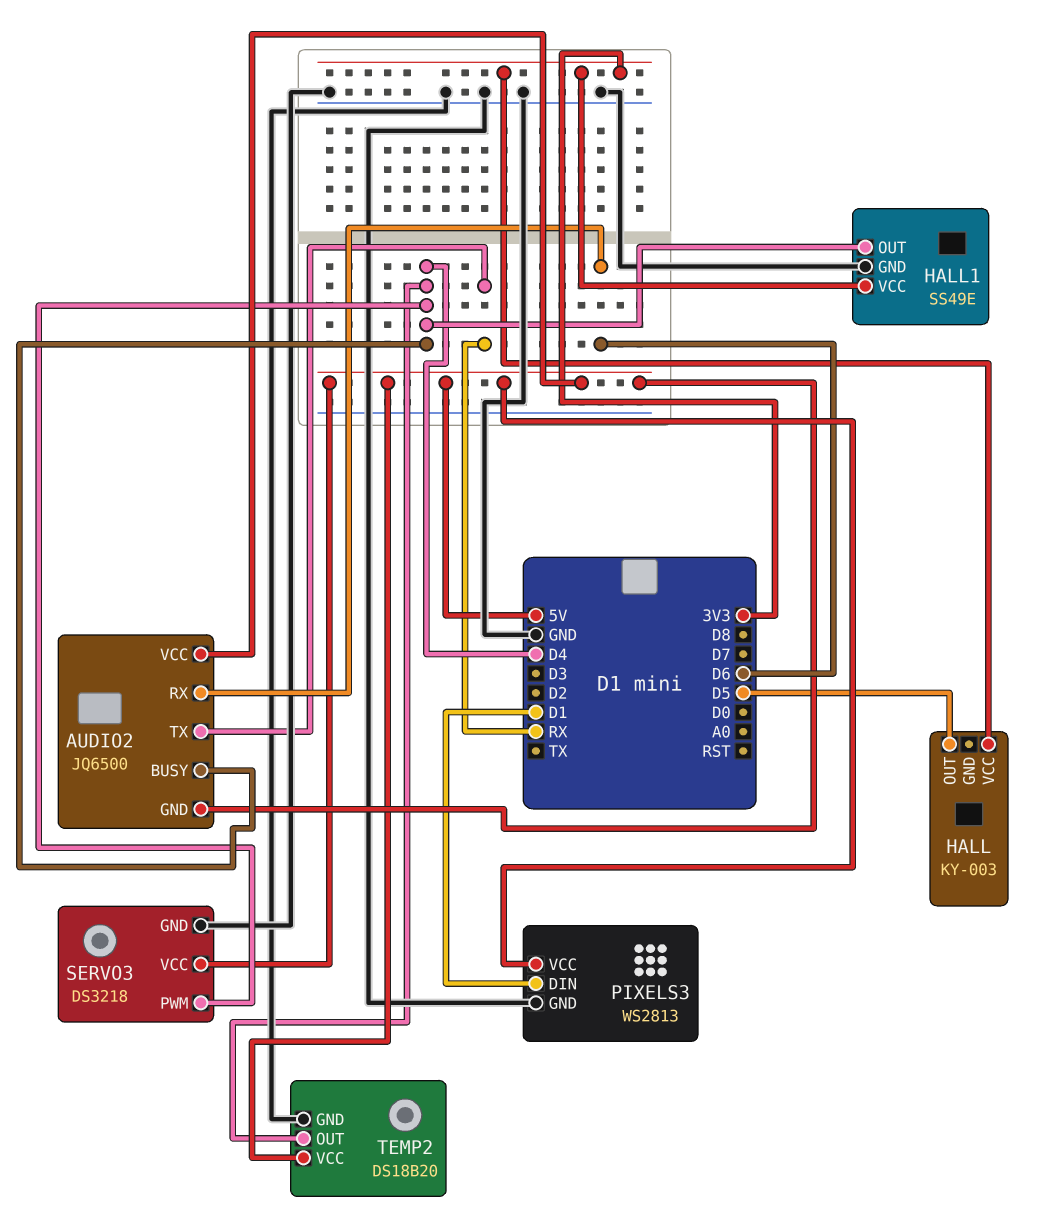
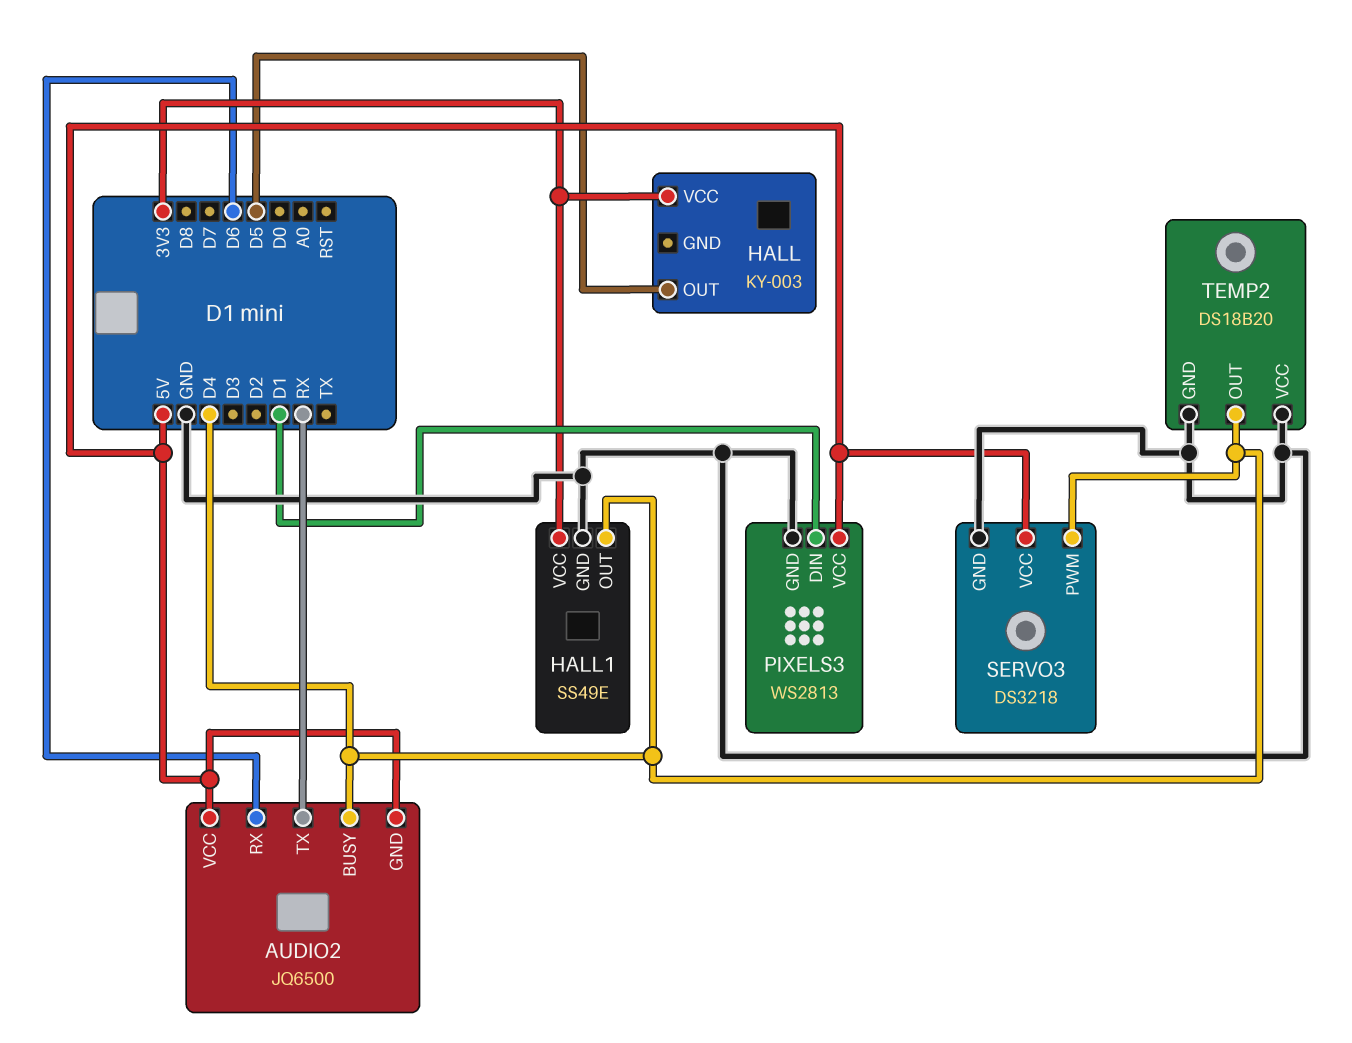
TEMP2 pin VCC: 5V -> GND

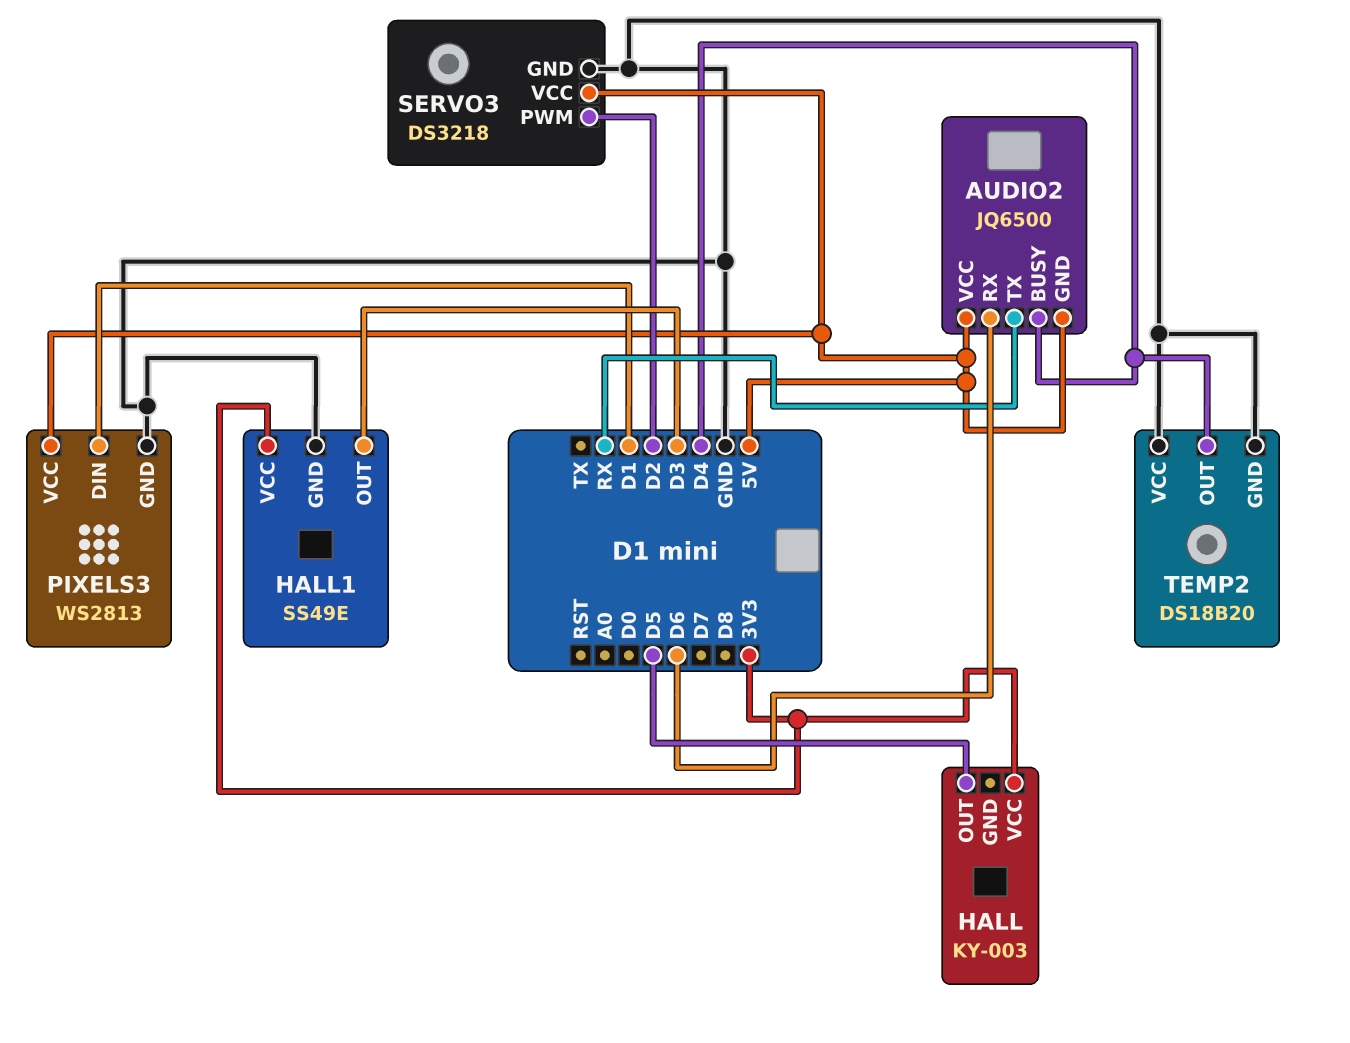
HALL1 pin OUT: D4 -> D3
SERVO3 pin PWM: D4 -> D2

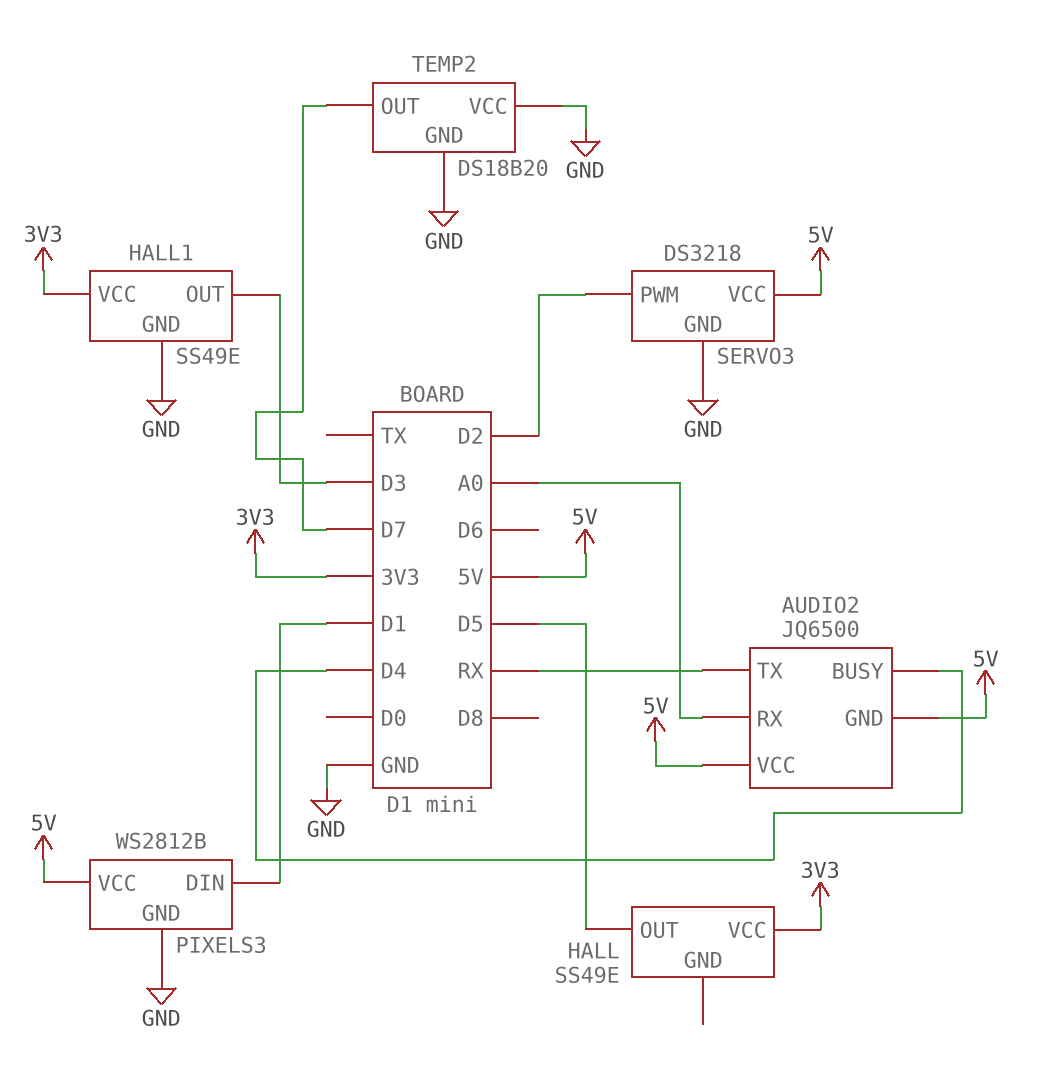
AUDIO2 pin RX: D6 -> A0
HALL: KY-003 -> SS49E
PIXELS3: WS2813 -> WS2812B
TEMP2 pin OUT: D4 -> D7

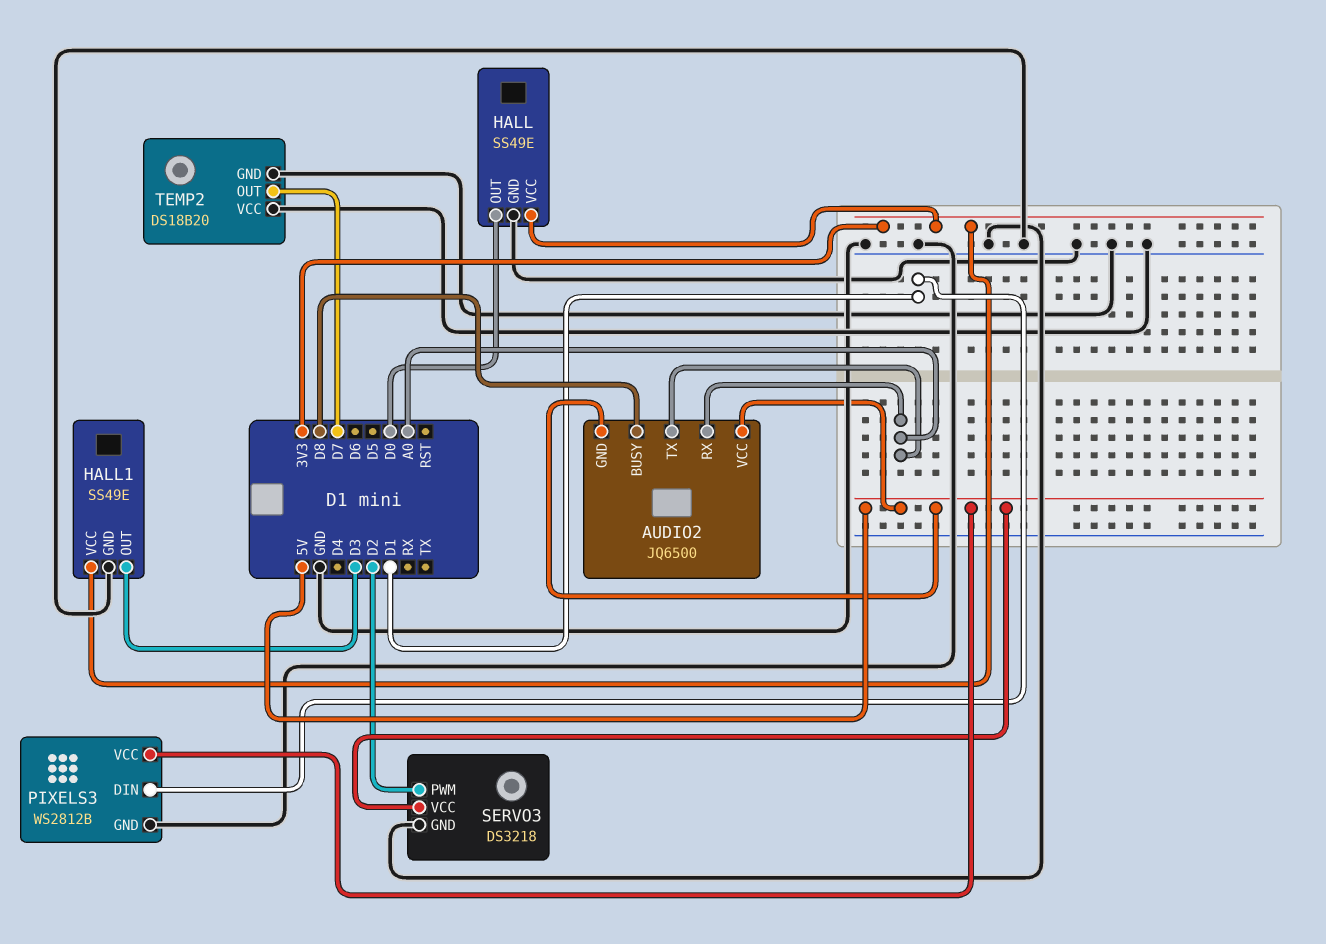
AUDIO2 pin BUSY: D4 -> D8
AUDIO2 pin TX: RX -> A0
HALL pin GND: none -> GND
HALL pin OUT: D5 -> D0

